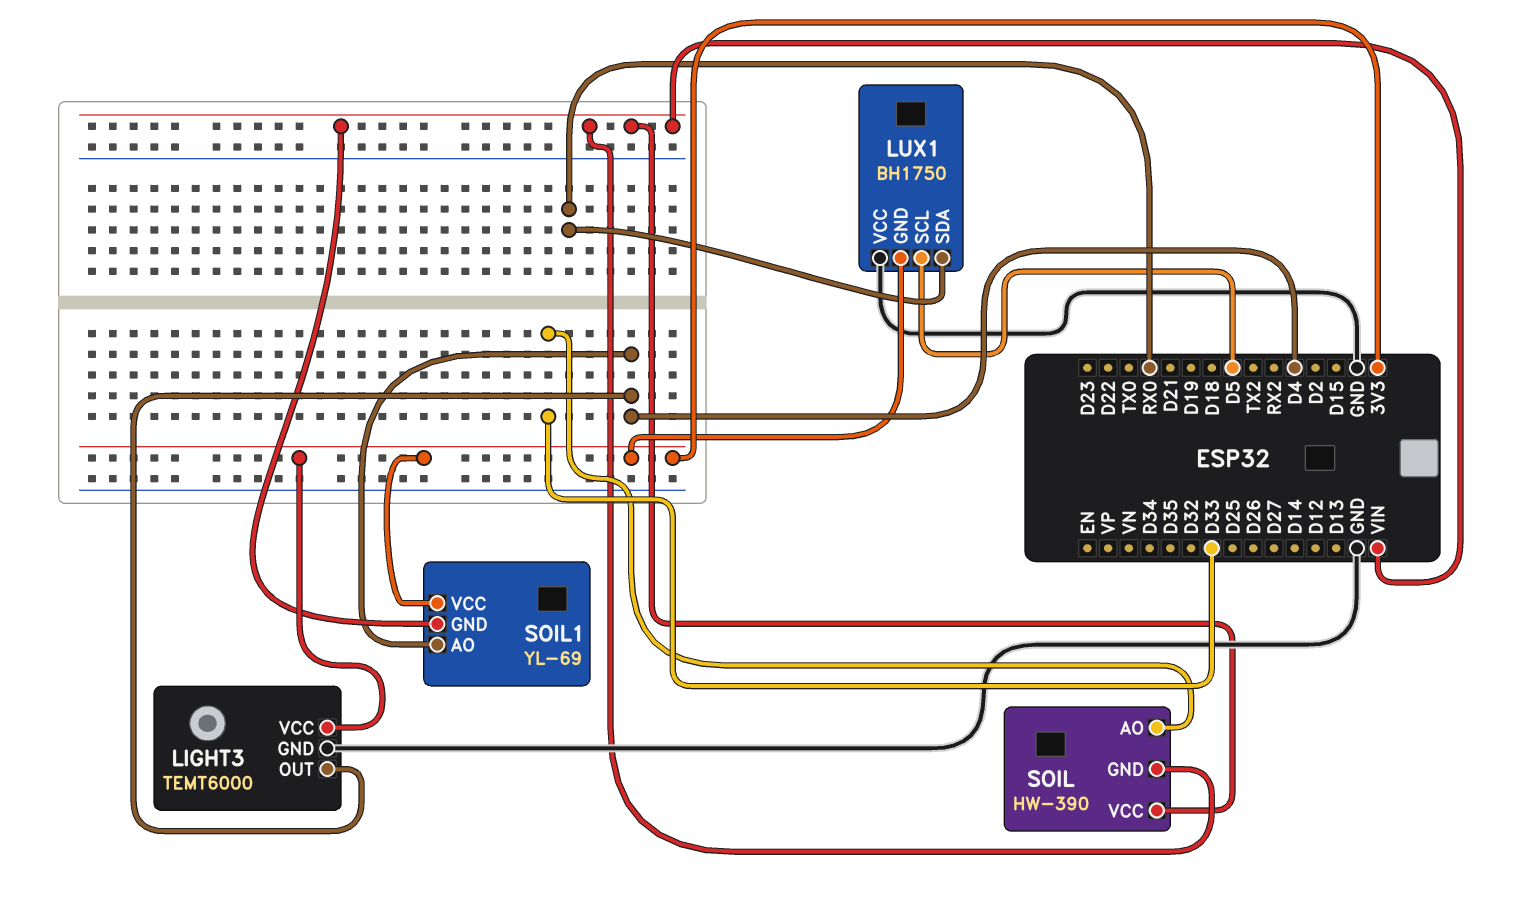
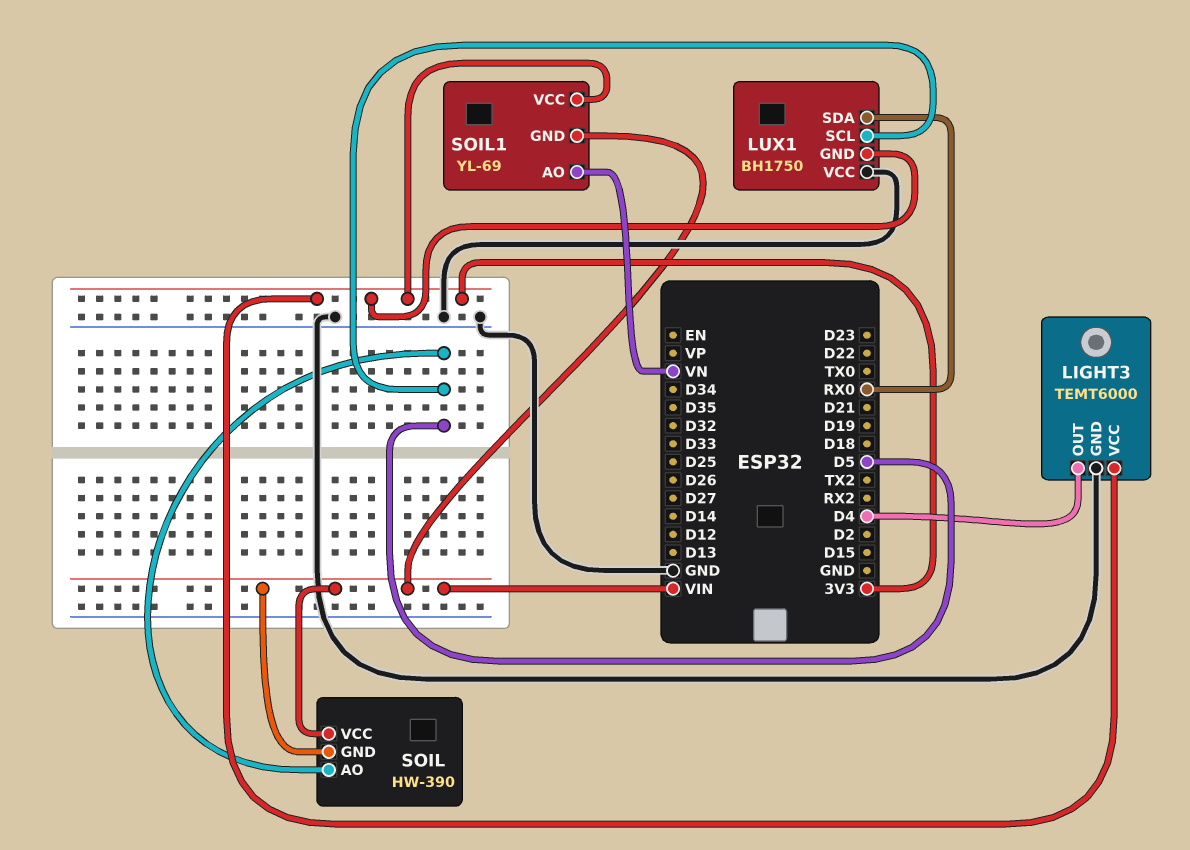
SOIL pin AO: D33 -> D5
SOIL1 pin AO: D4 -> VN

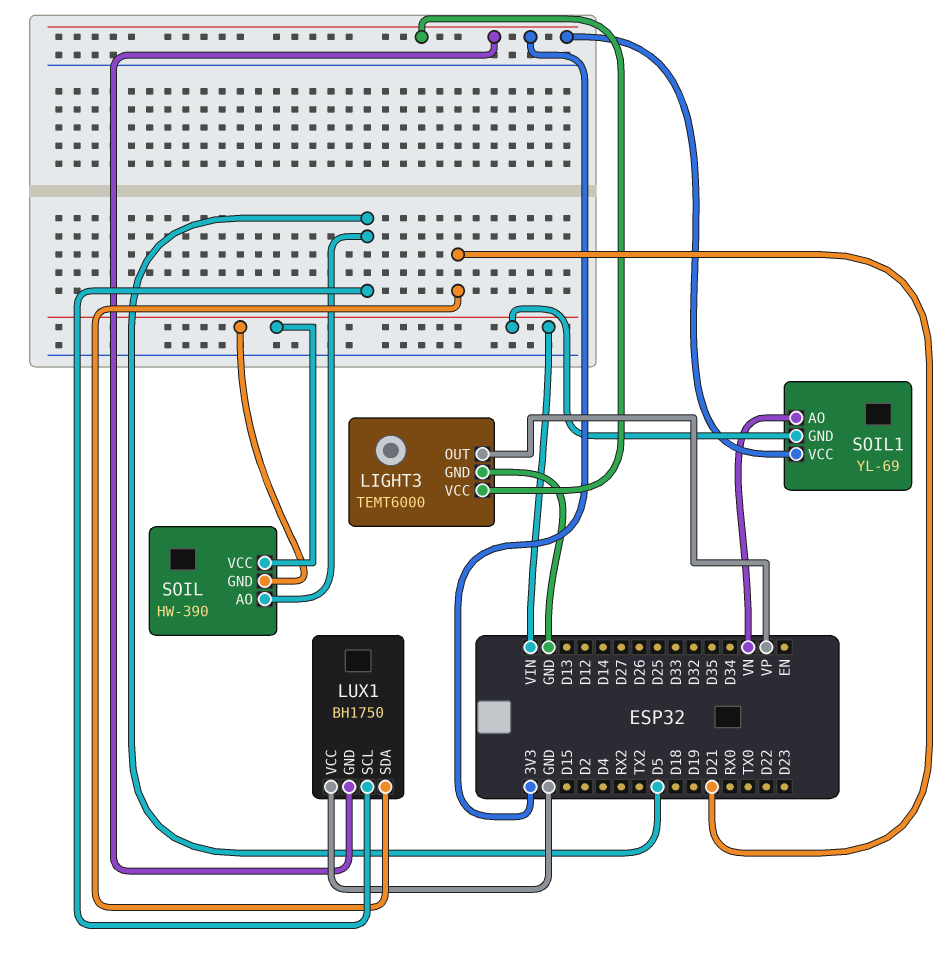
LIGHT3 pin OUT: D4 -> VP
LUX1 pin SDA: RX0 -> D21

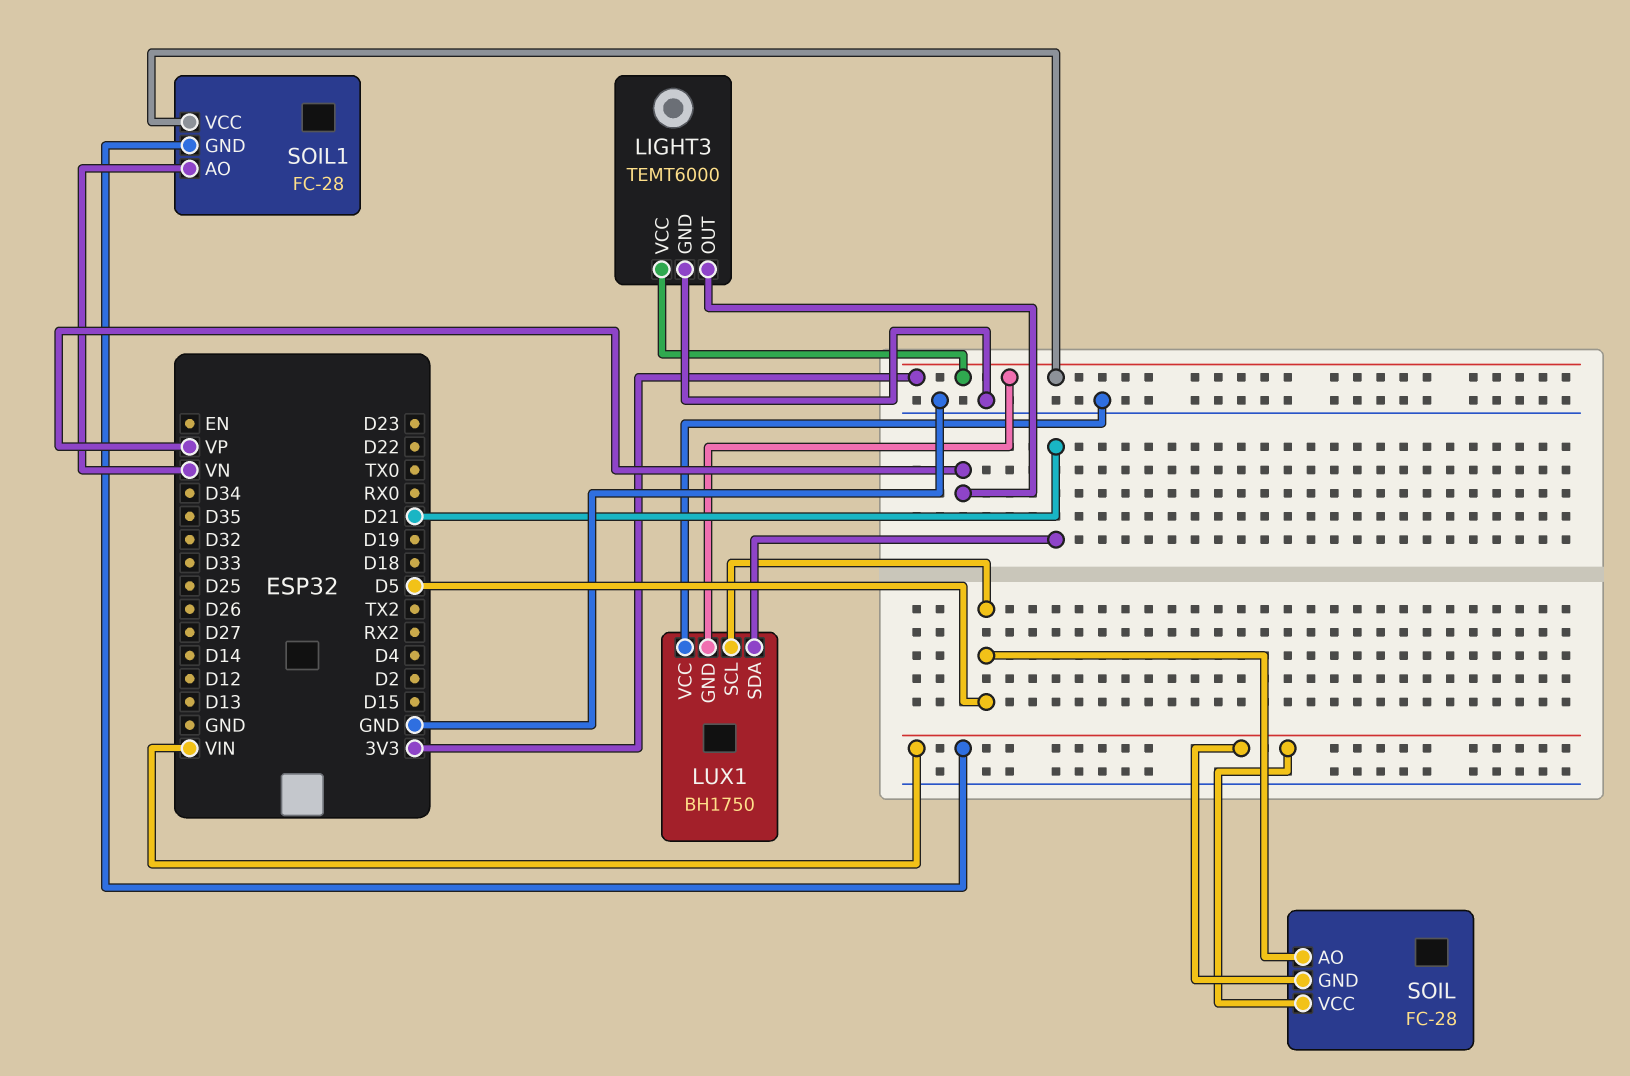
SOIL: HW-390 -> FC-28
SOIL1: YL-69 -> FC-28

